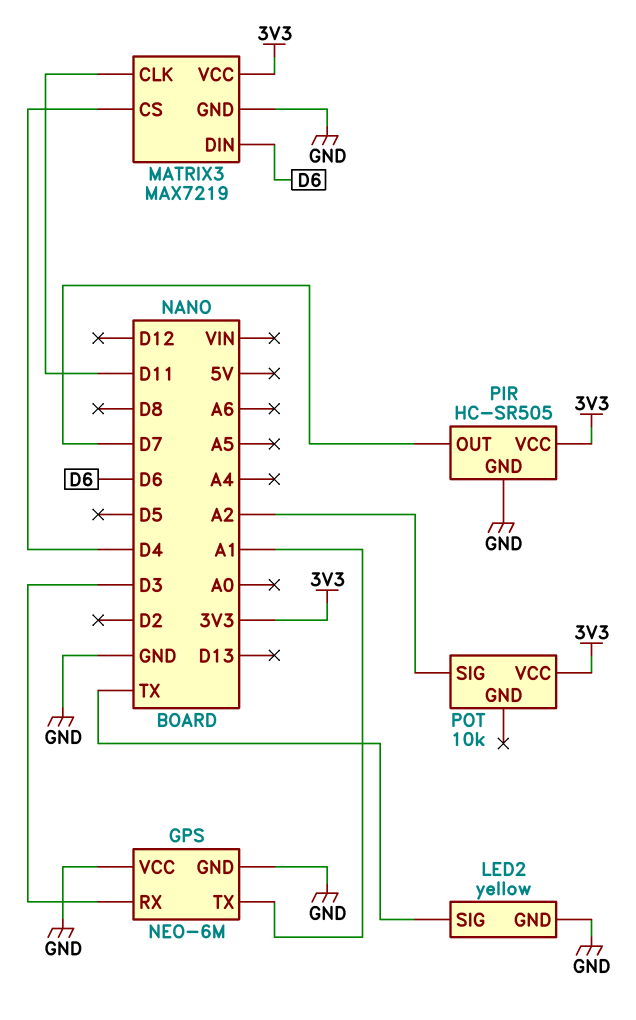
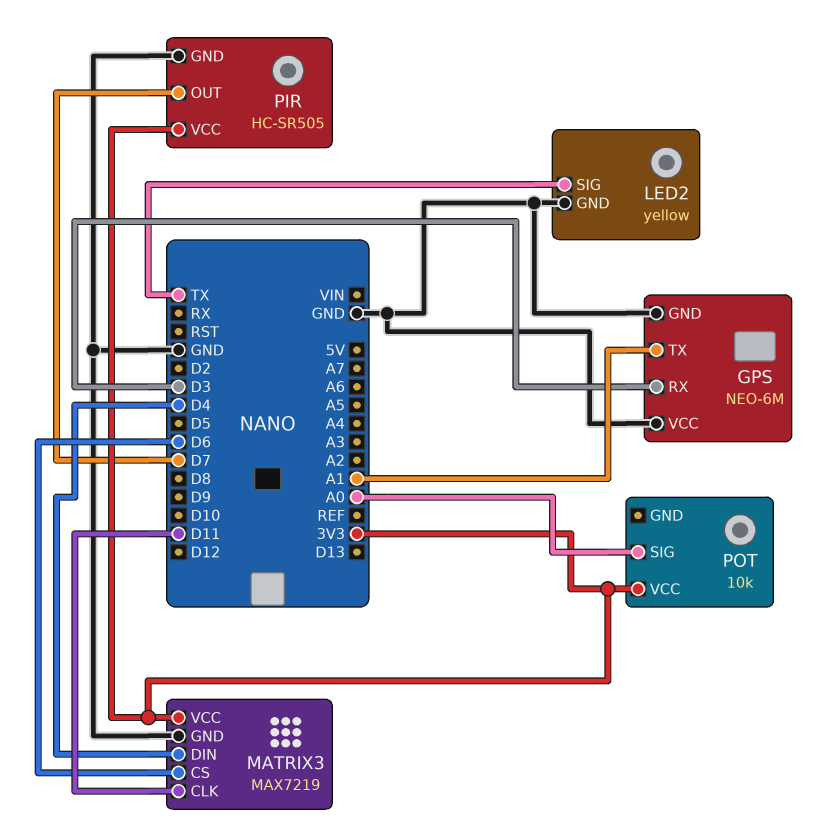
MATRIX3 pin CS: D4 -> D6
MATRIX3 pin DIN: D6 -> D4
POT pin SIG: A2 -> A0

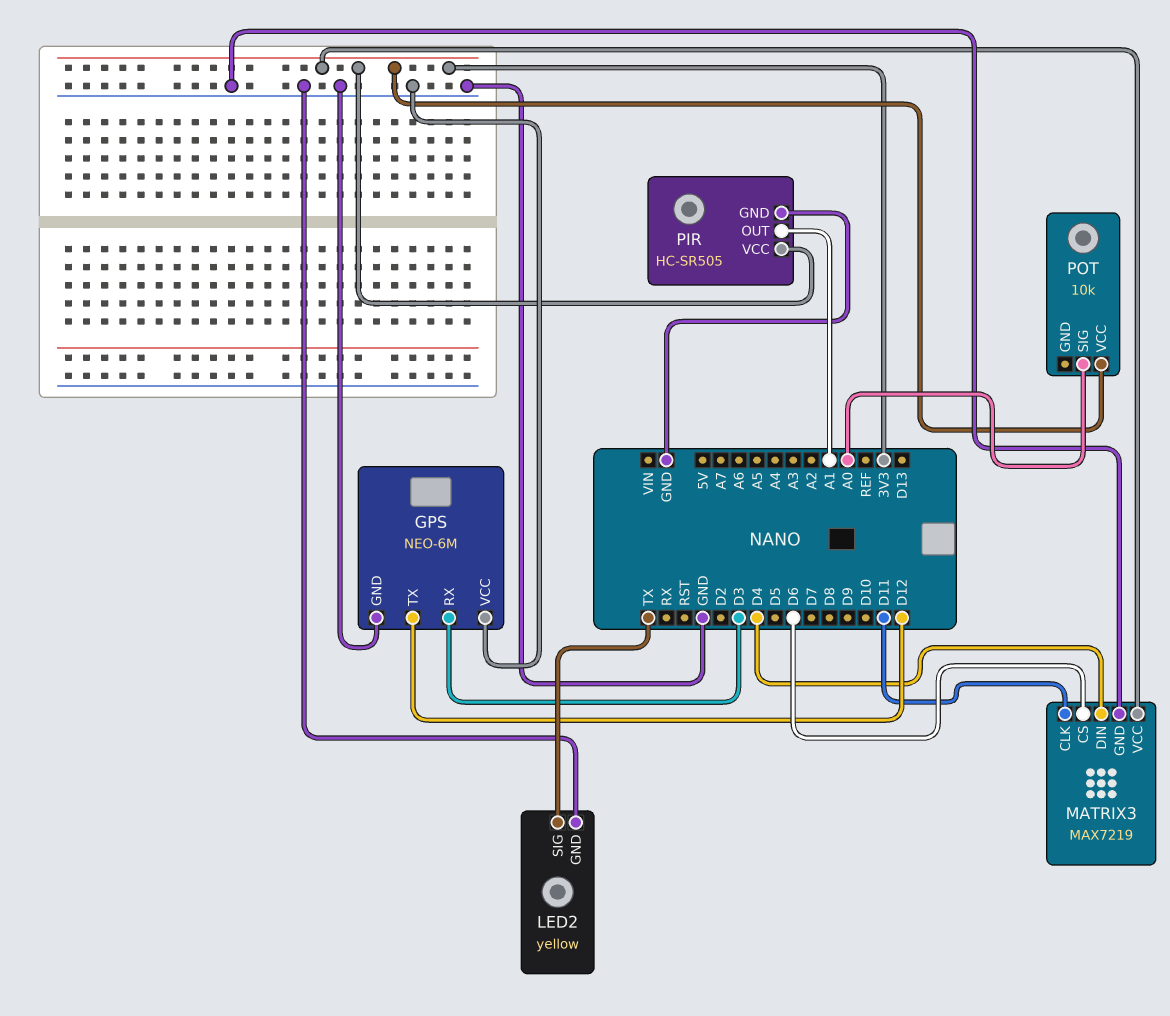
GPS pin TX: A1 -> D12
PIR pin OUT: D7 -> A1

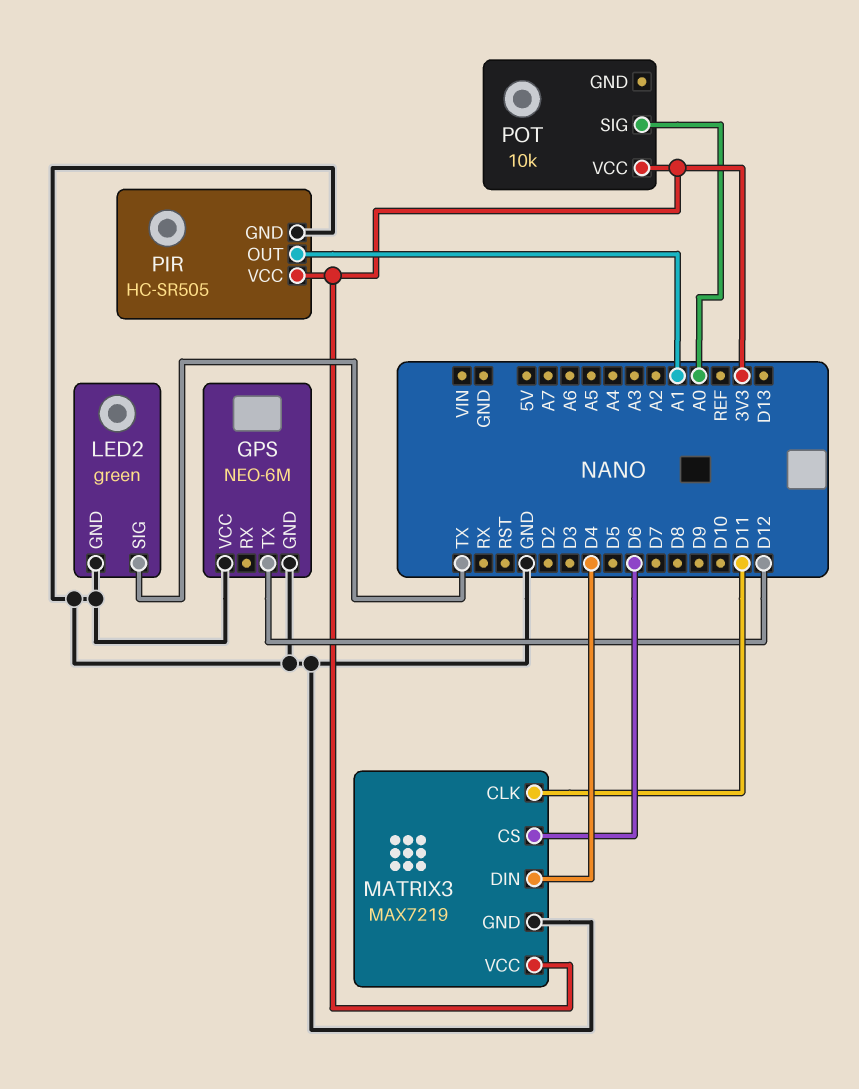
GPS pin RX: D3 -> none
LED2: yellow -> green

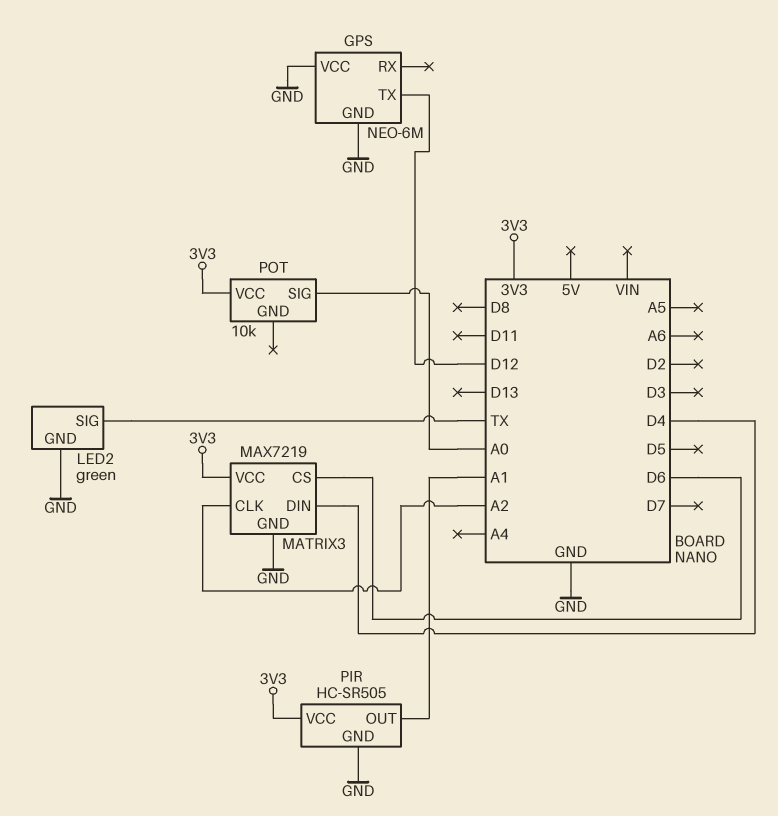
MATRIX3 pin CLK: D11 -> A2

